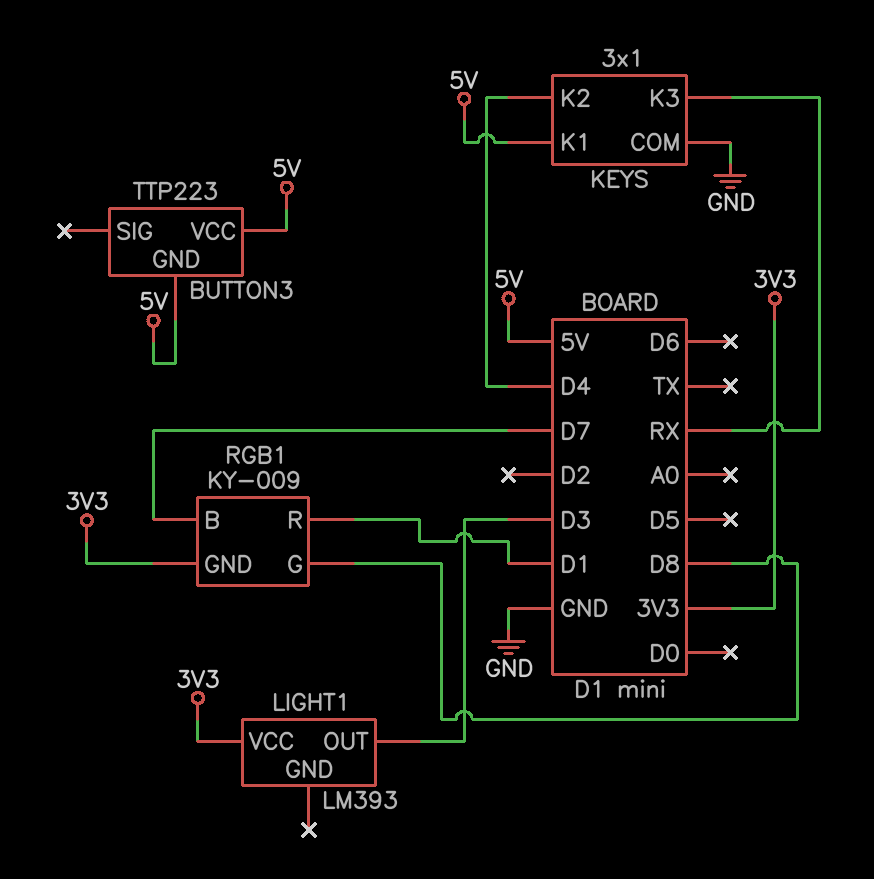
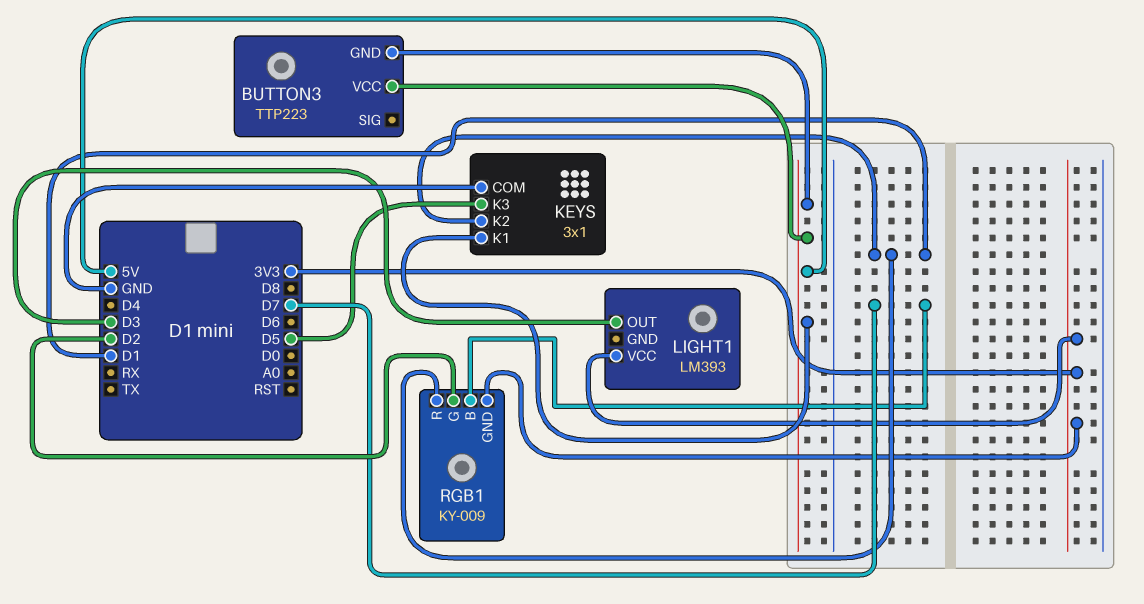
KEYS pin K2: D4 -> D1
KEYS pin K3: RX -> D5
RGB1 pin G: D8 -> D2

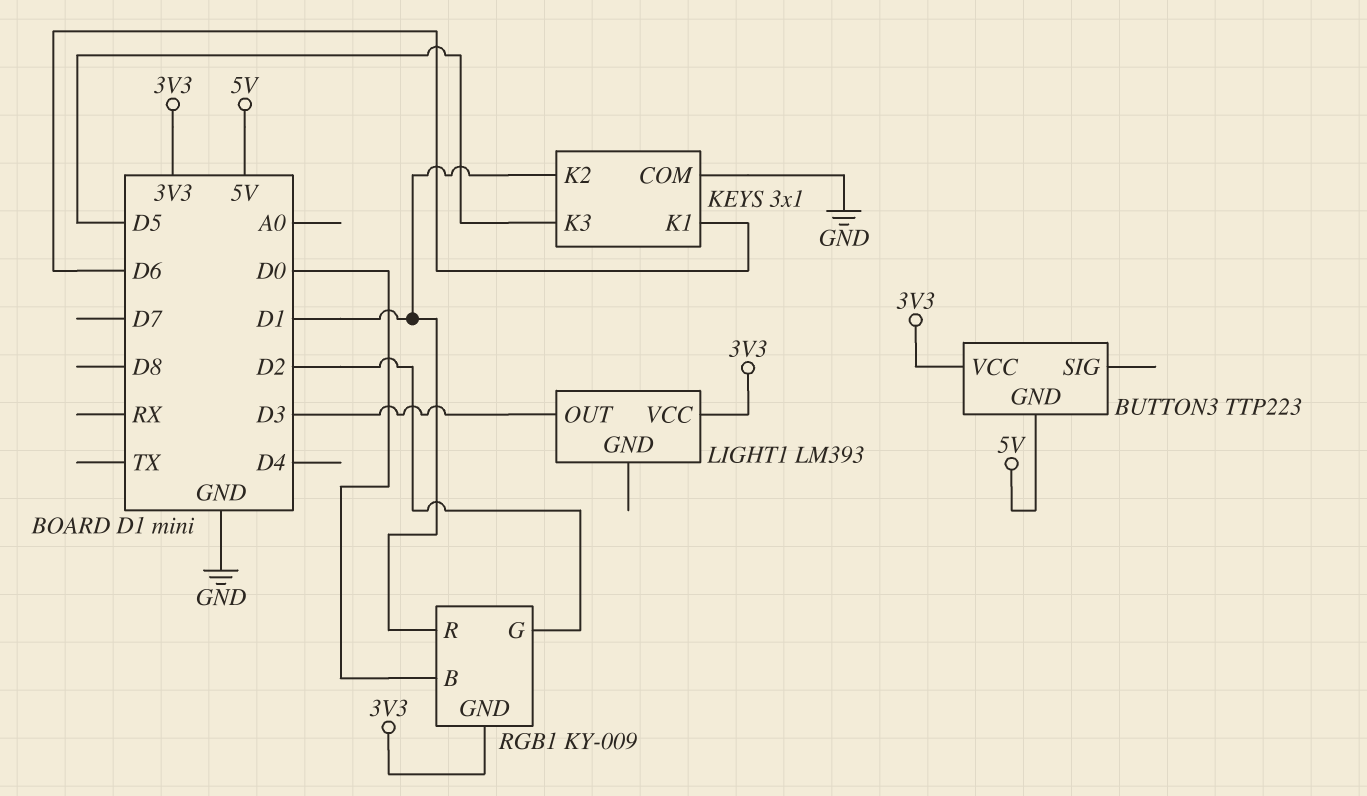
BUTTON3 pin VCC: 5V -> 3V3
KEYS pin K1: 5V -> D6
RGB1 pin B: D7 -> D0

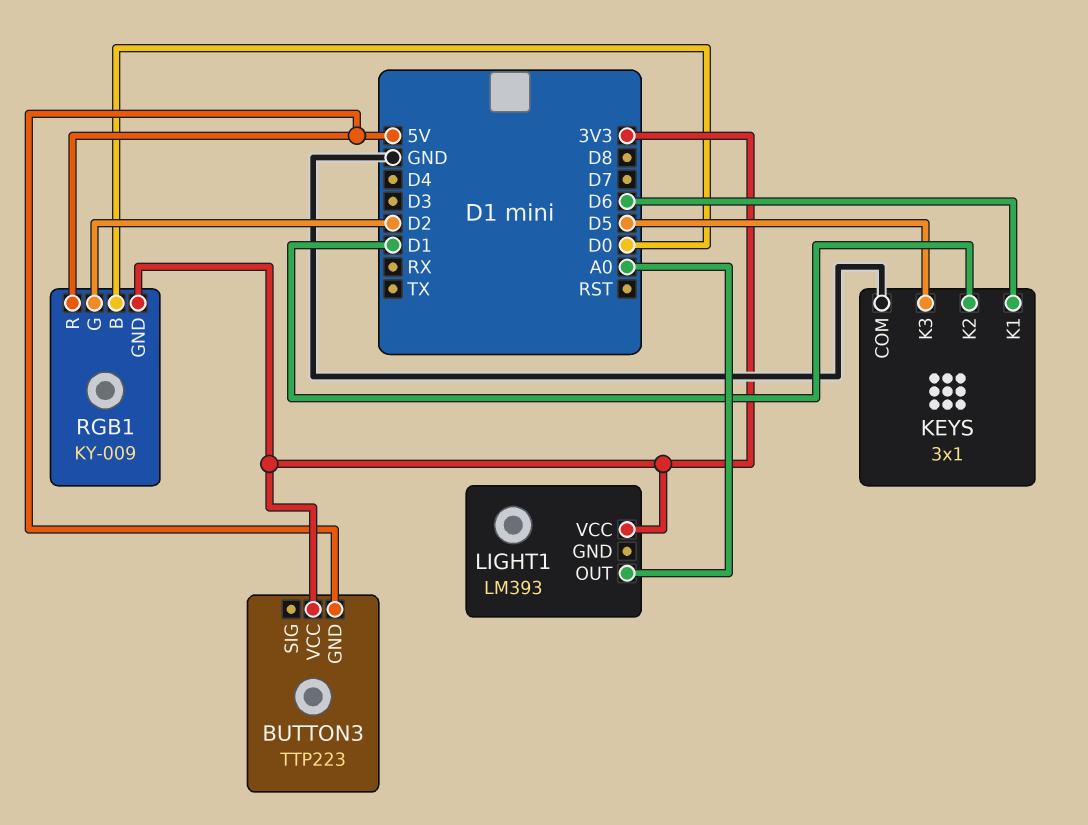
LIGHT1 pin OUT: D3 -> A0
RGB1 pin R: D1 -> 5V

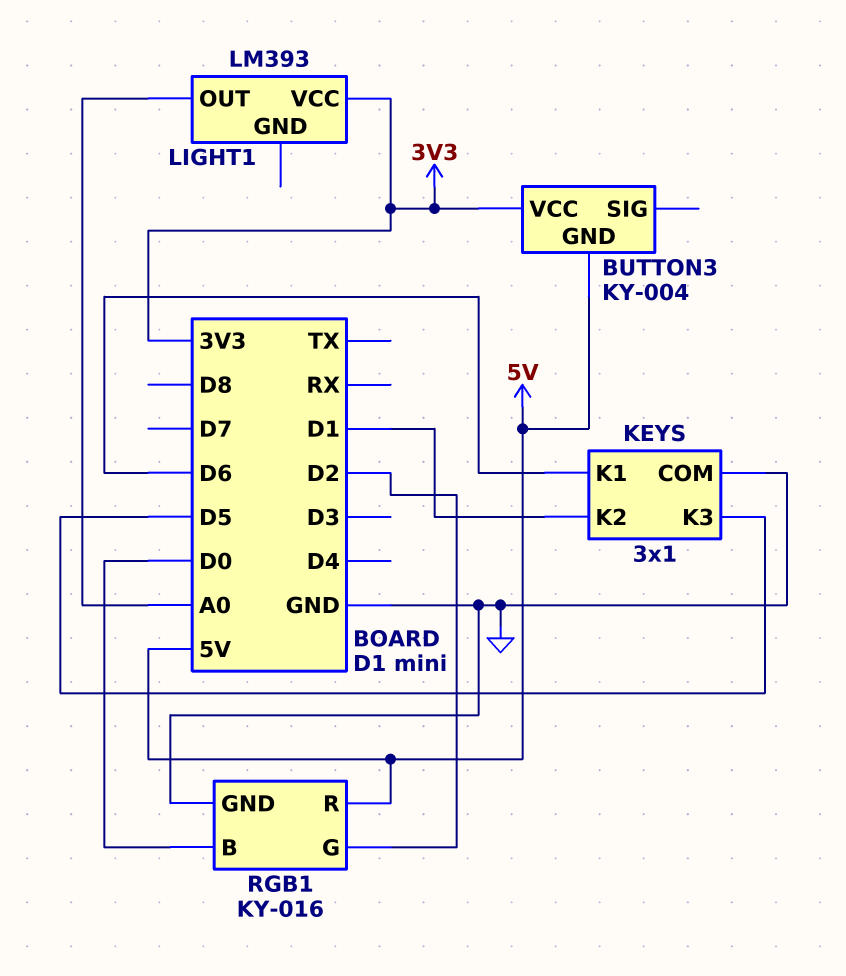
BUTTON3: TTP223 -> KY-004
RGB1: KY-009 -> KY-016
RGB1 pin GND: 3V3 -> GND

